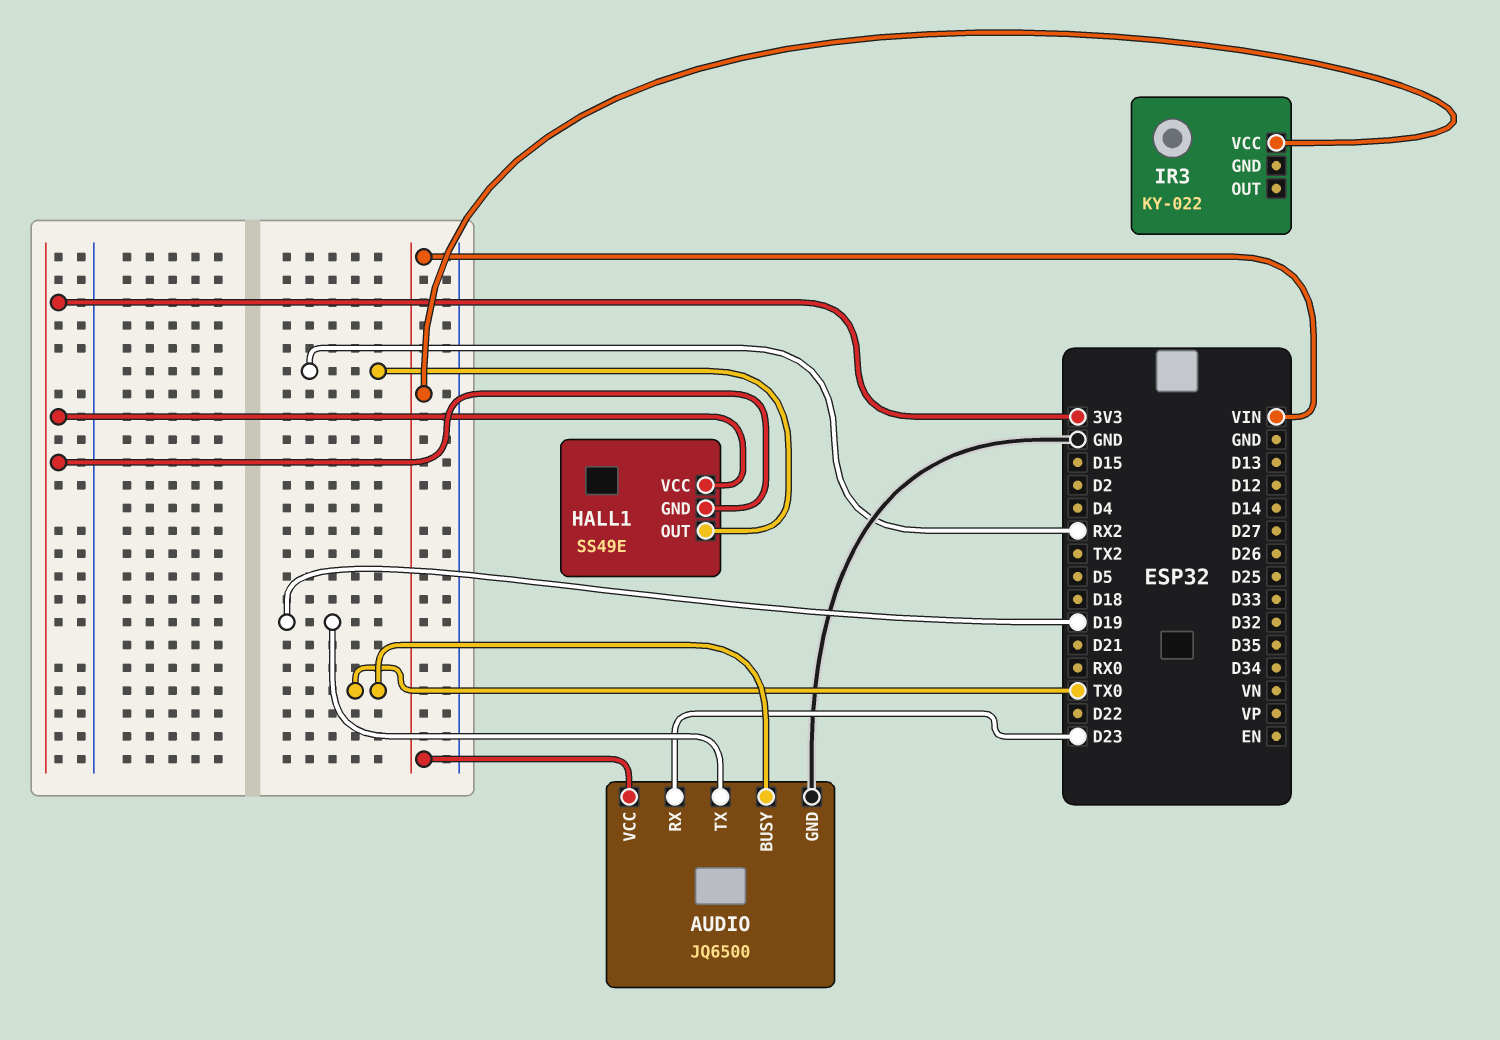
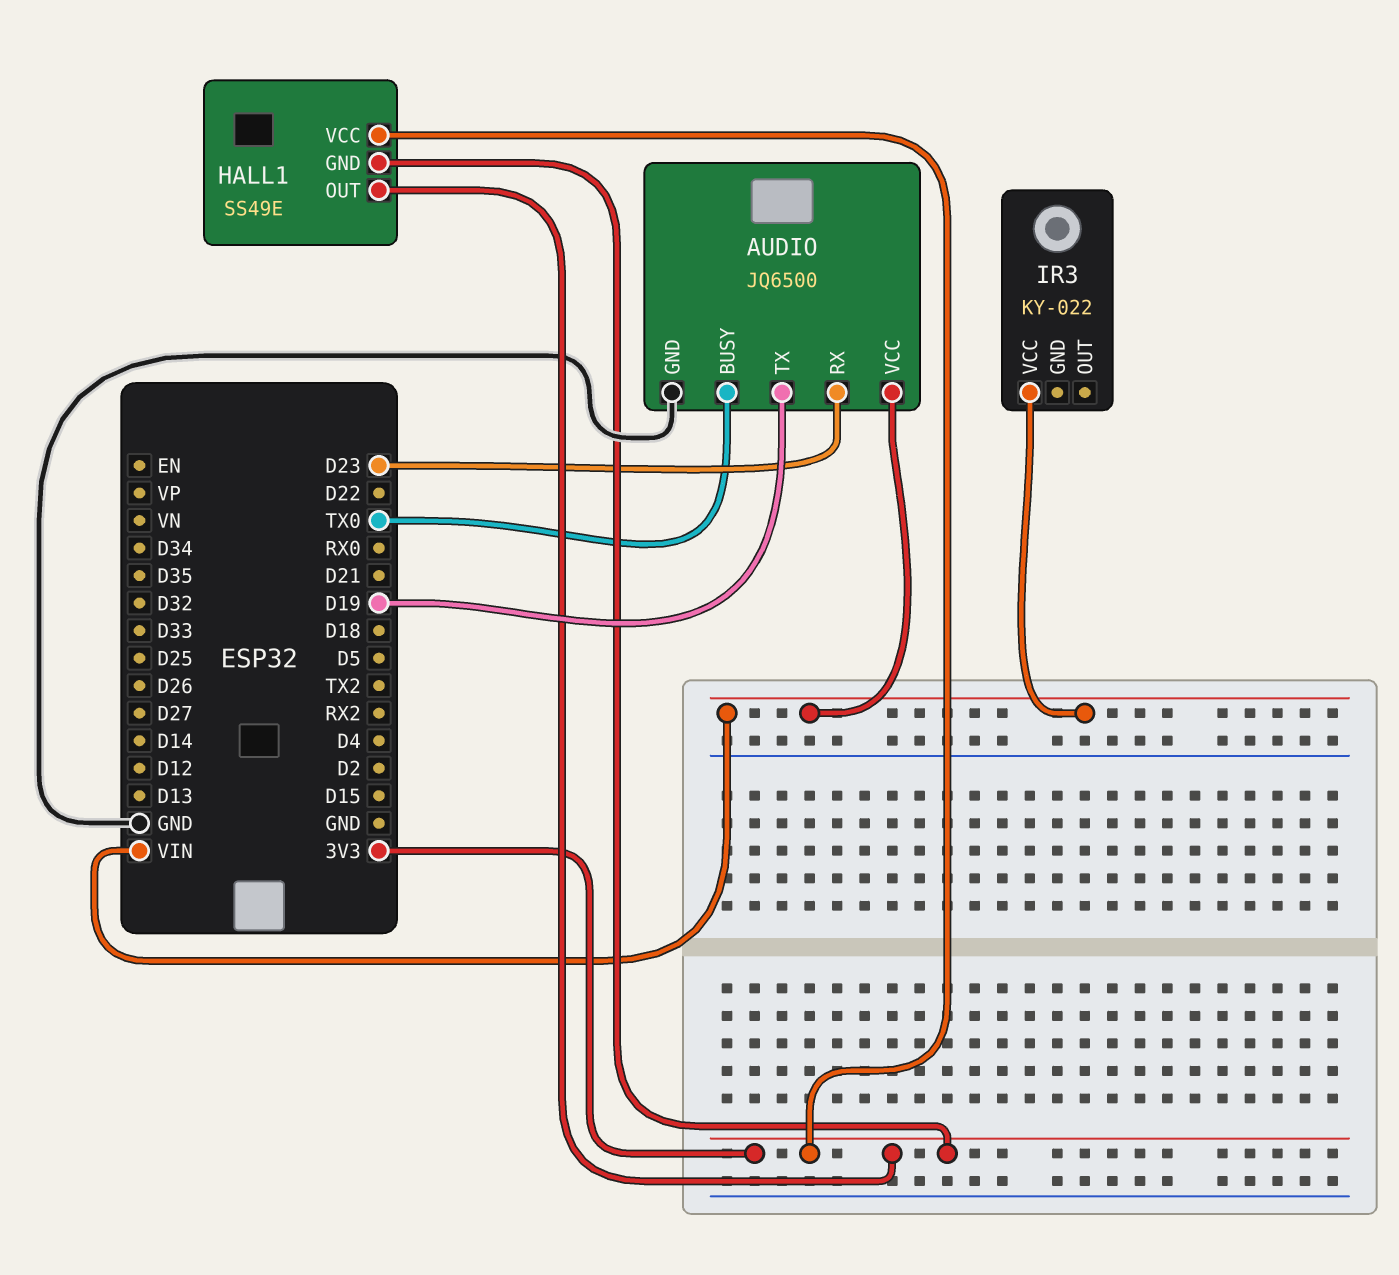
HALL1 pin OUT: RX2 -> 3V3

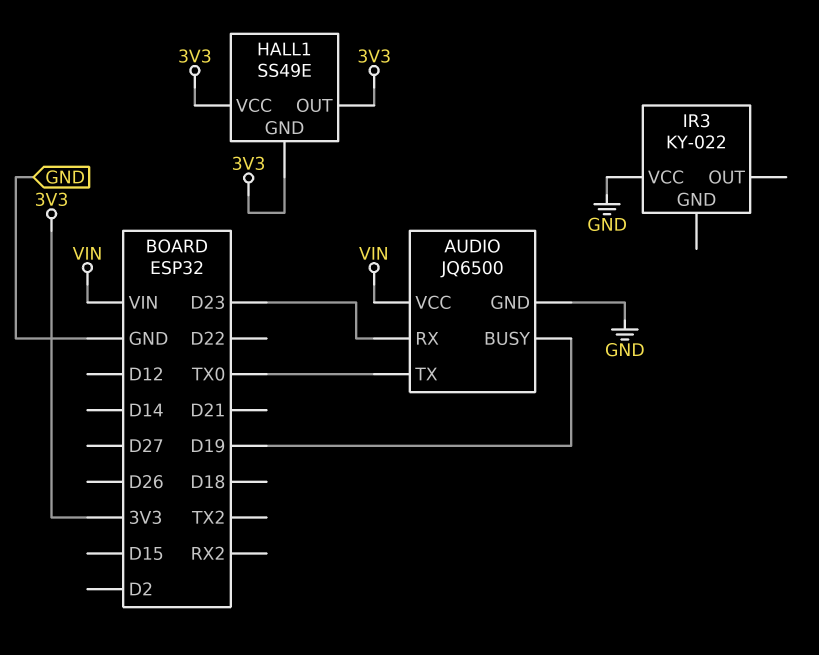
AUDIO pin BUSY: TX0 -> D19
AUDIO pin TX: D19 -> TX0
IR3 pin VCC: VIN -> GND

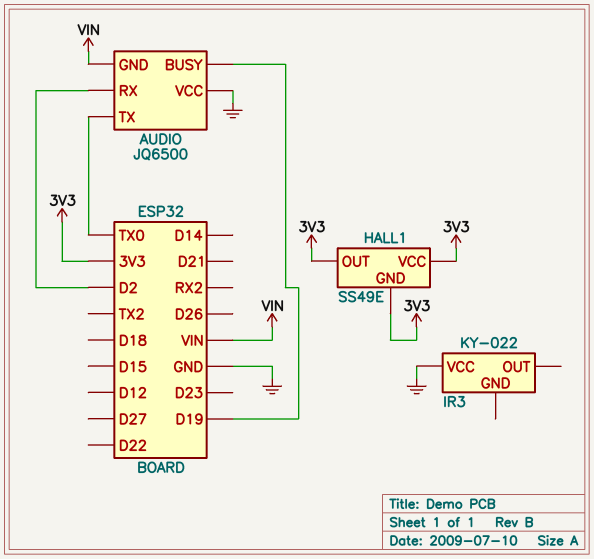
AUDIO pin GND: GND -> VIN
AUDIO pin RX: D23 -> D2
AUDIO pin VCC: VIN -> GND

